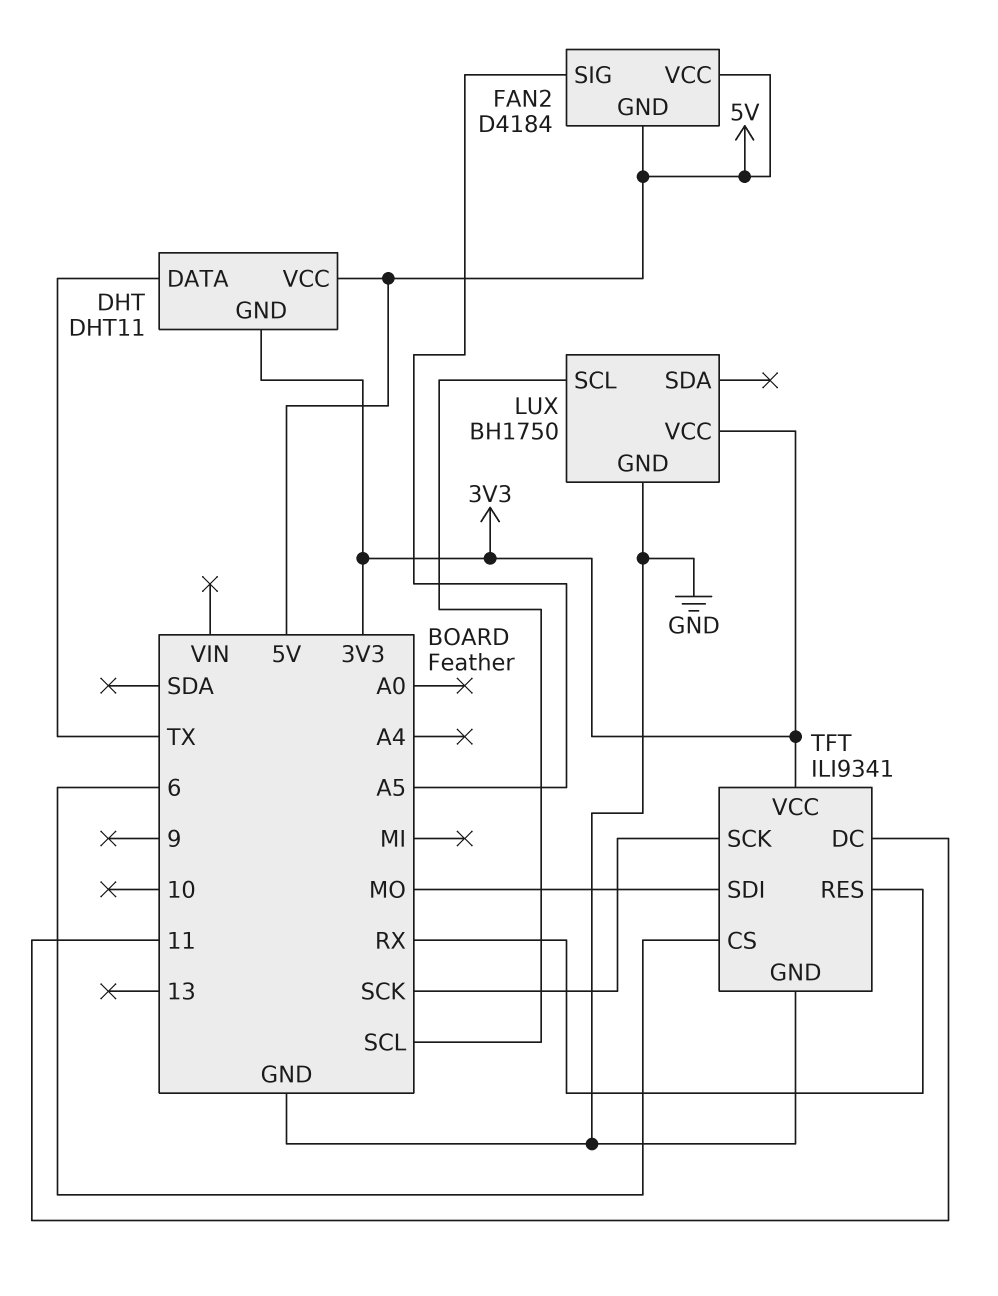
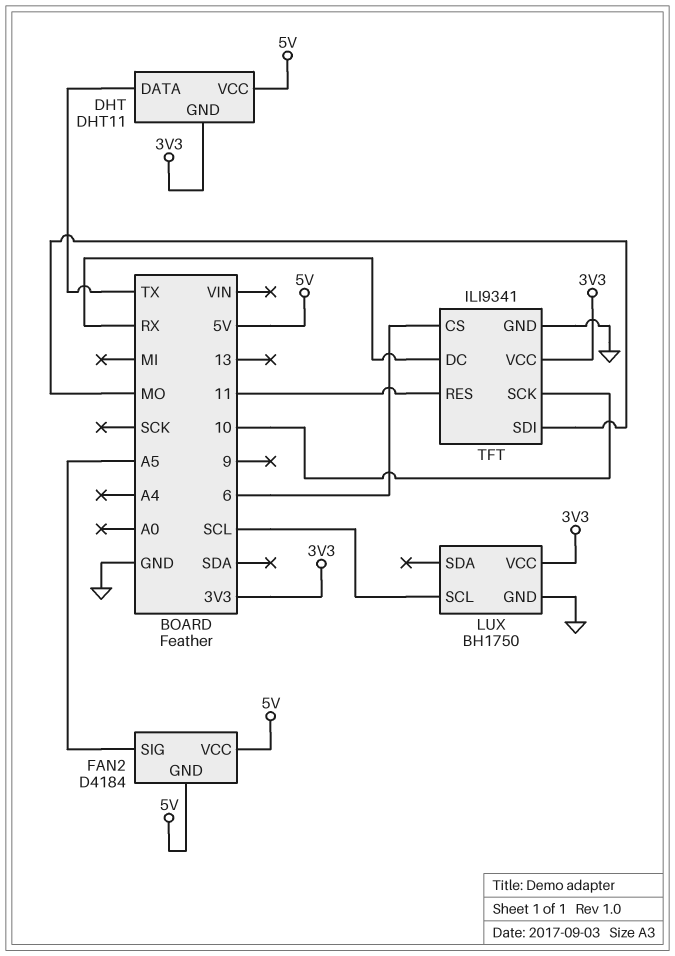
TFT pin DC: 11 -> RX
TFT pin RES: RX -> 11
TFT pin SCK: SCK -> 10

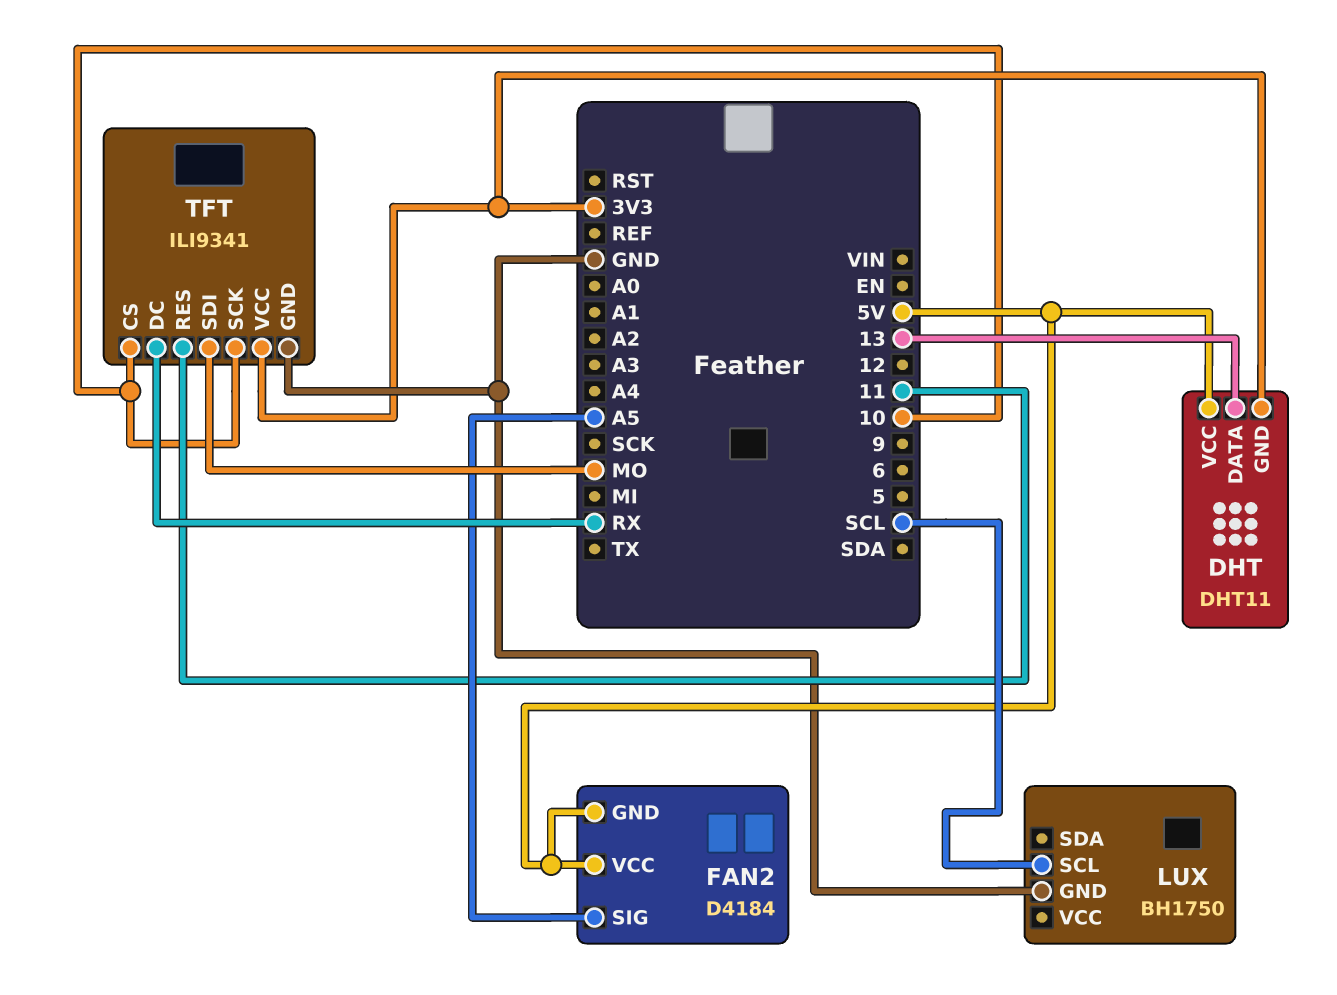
DHT pin DATA: TX -> 13
LUX pin VCC: 3V3 -> none
TFT pin CS: 6 -> 10

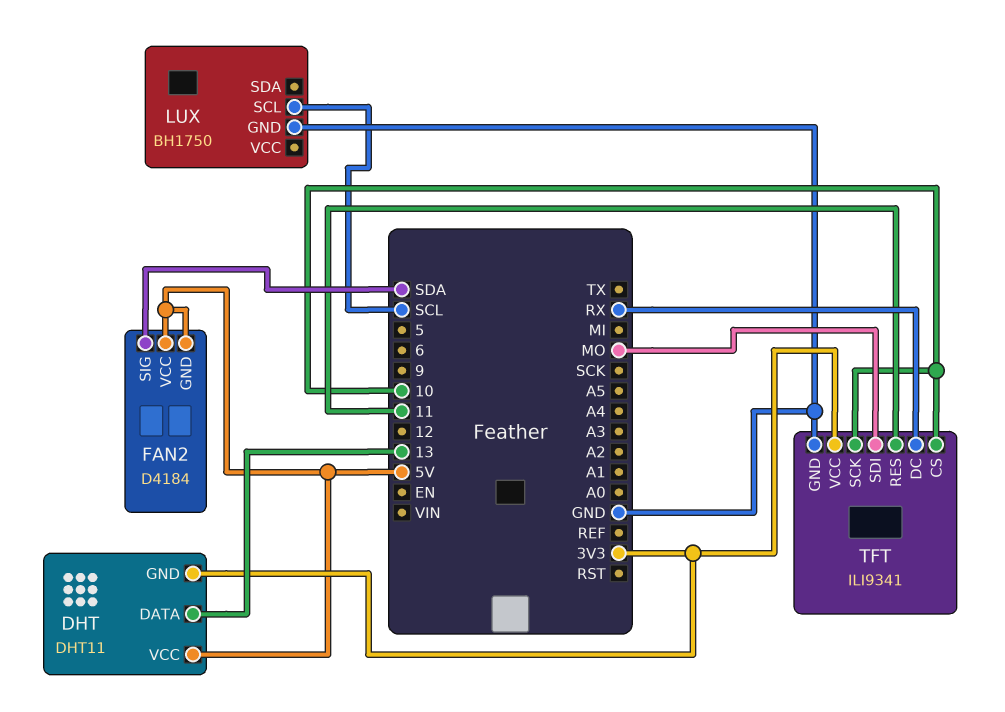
FAN2 pin SIG: A5 -> SDA

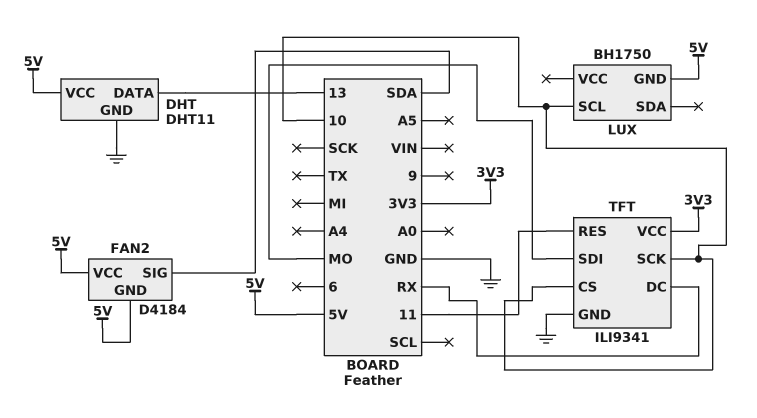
DHT pin GND: 3V3 -> GND
LUX pin GND: GND -> 5V
LUX pin SCL: SCL -> 10

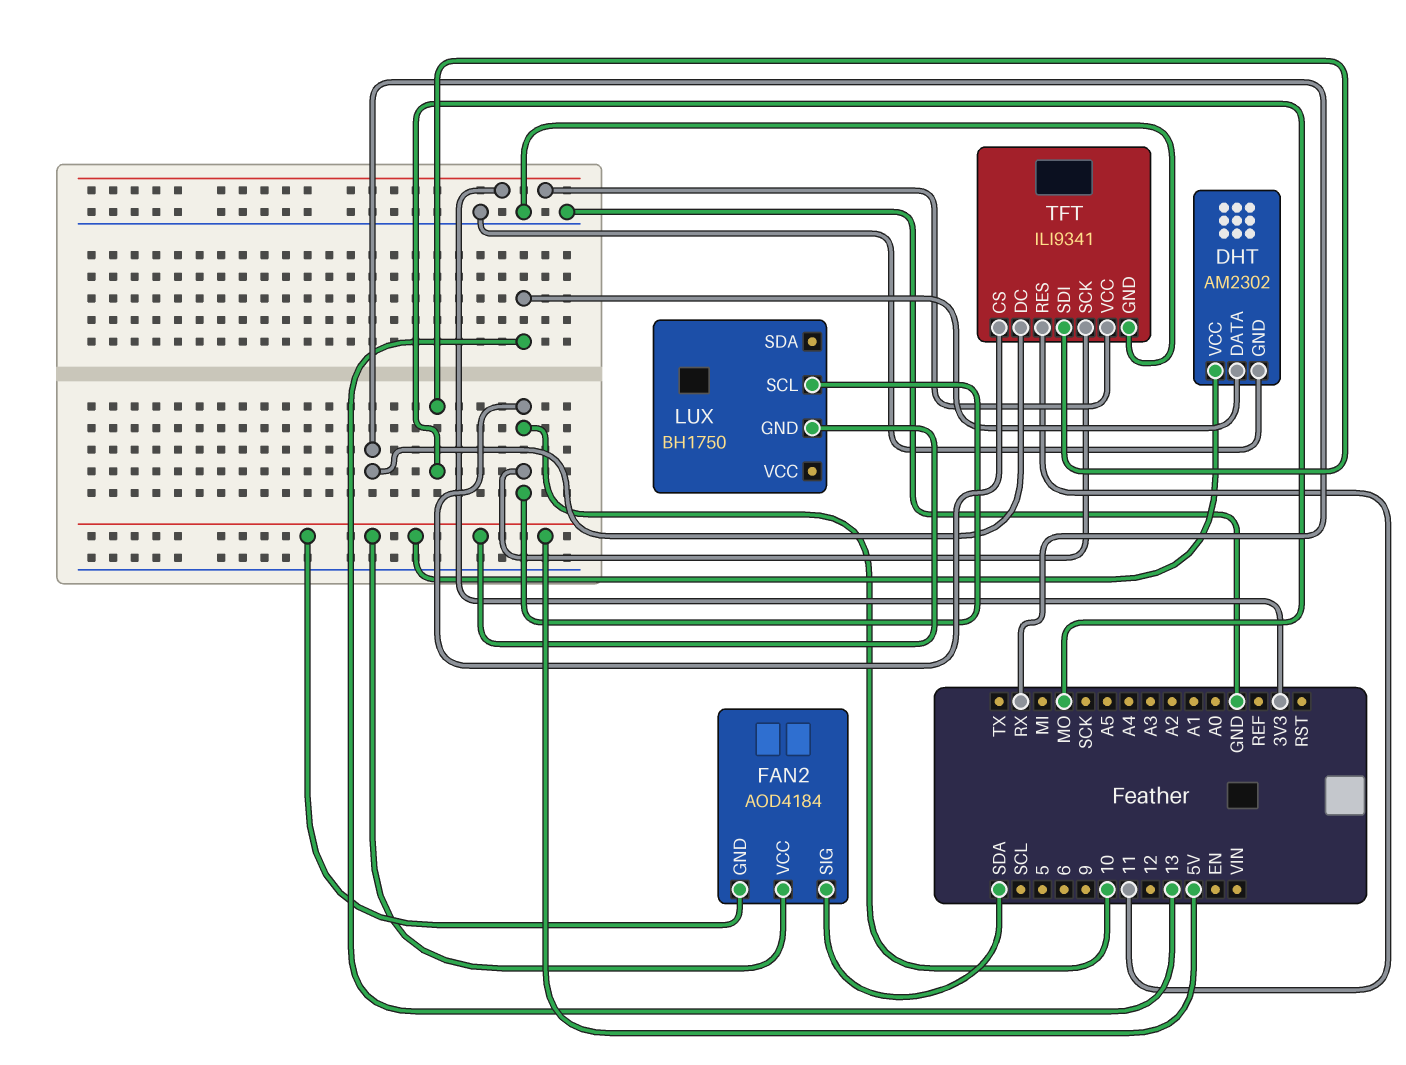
DHT: DHT11 -> AM2302
FAN2: D4184 -> AOD4184

